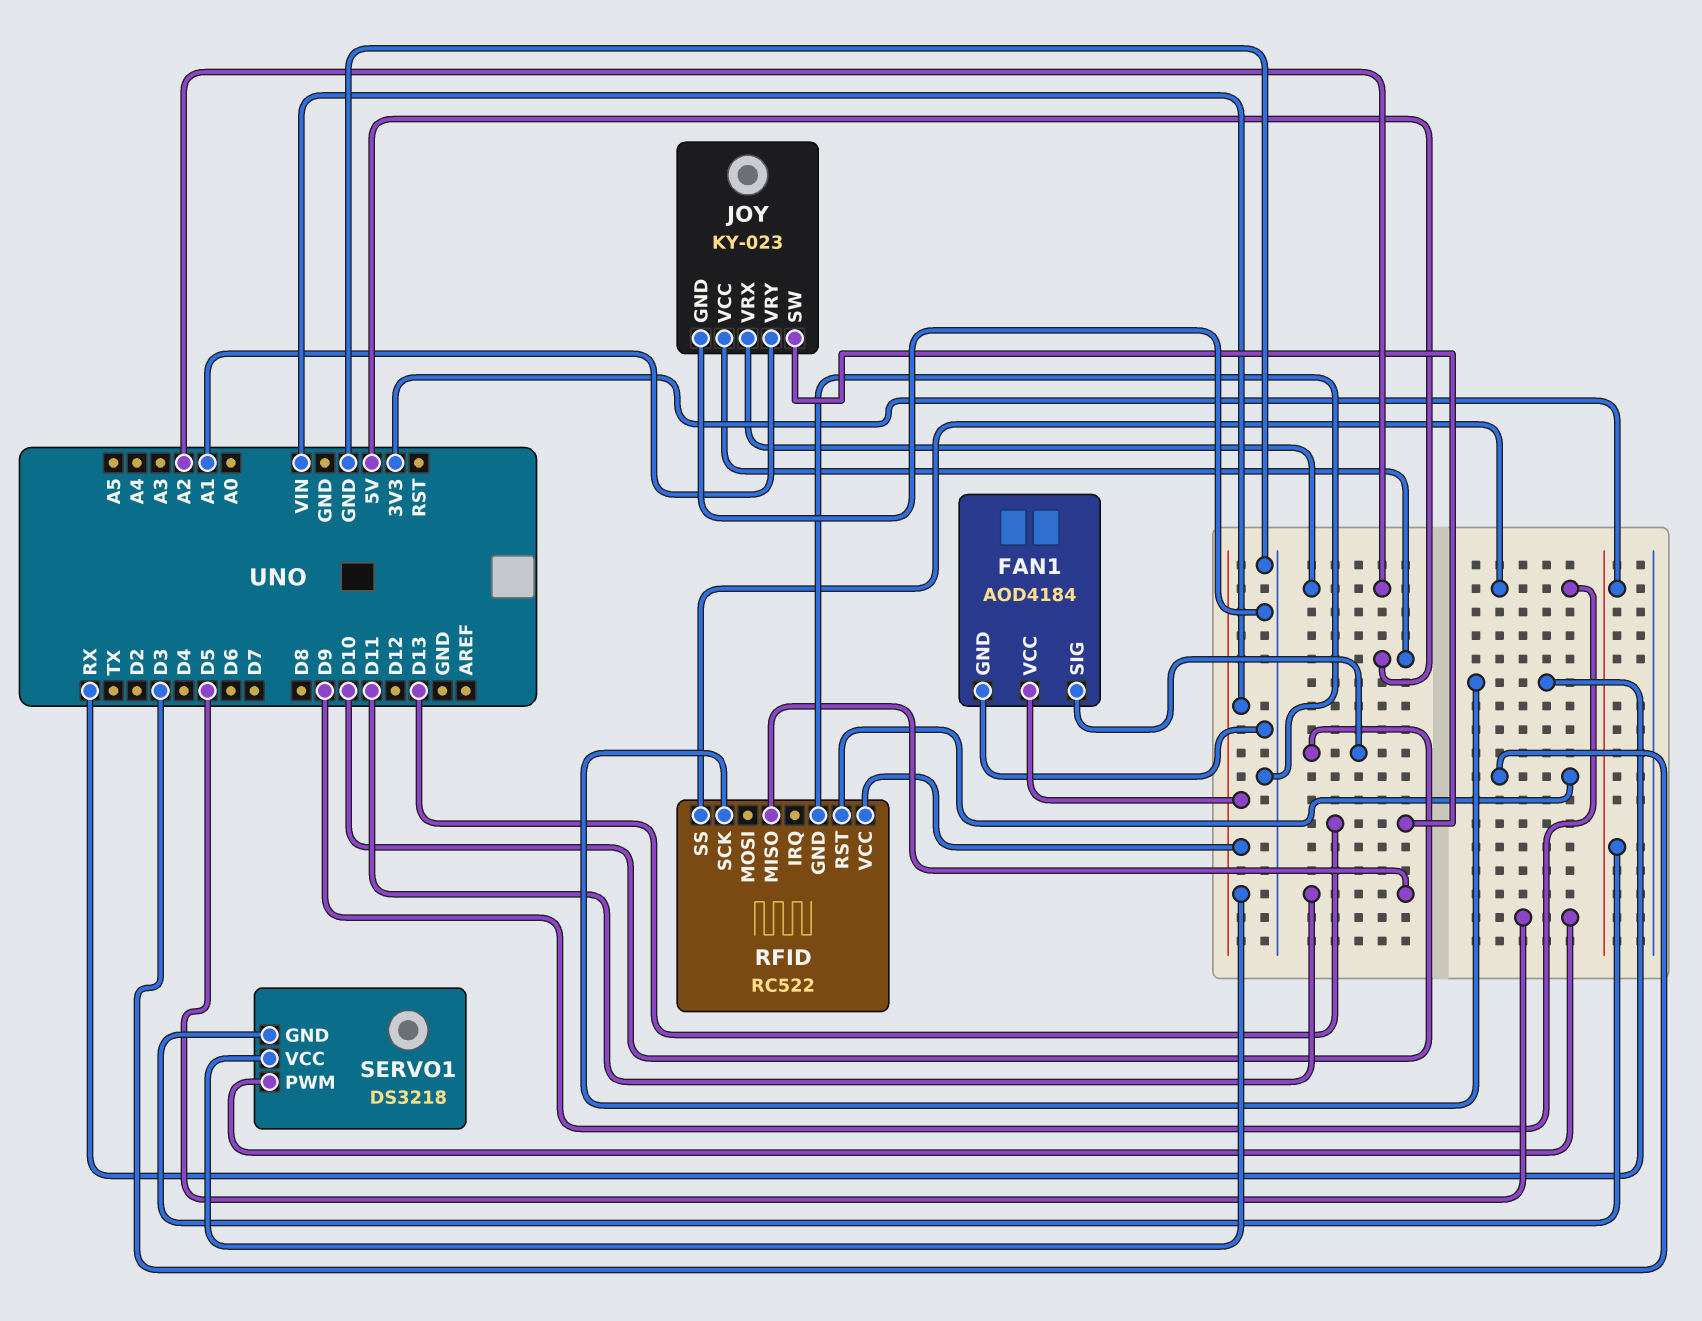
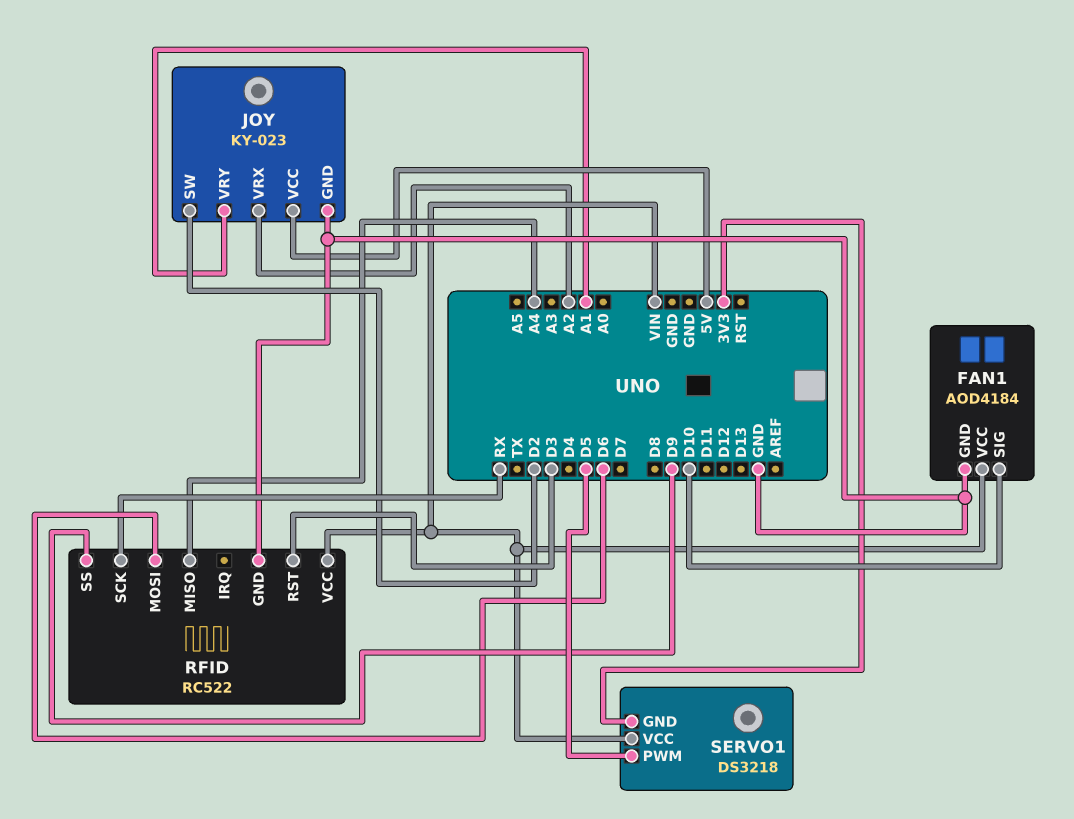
JOY pin SW: D13 -> D2
RFID pin MISO: D11 -> A4
RFID pin MOSI: none -> D6

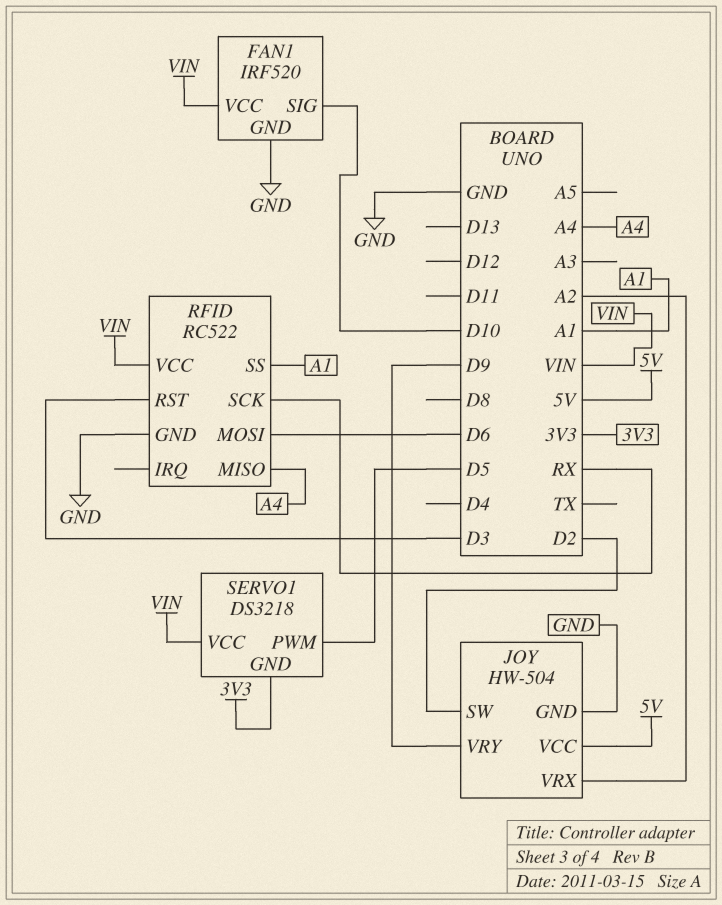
FAN1: AOD4184 -> IRF520
JOY: KY-023 -> HW-504
JOY pin VRY: A1 -> D9
RFID pin SS: D9 -> A1

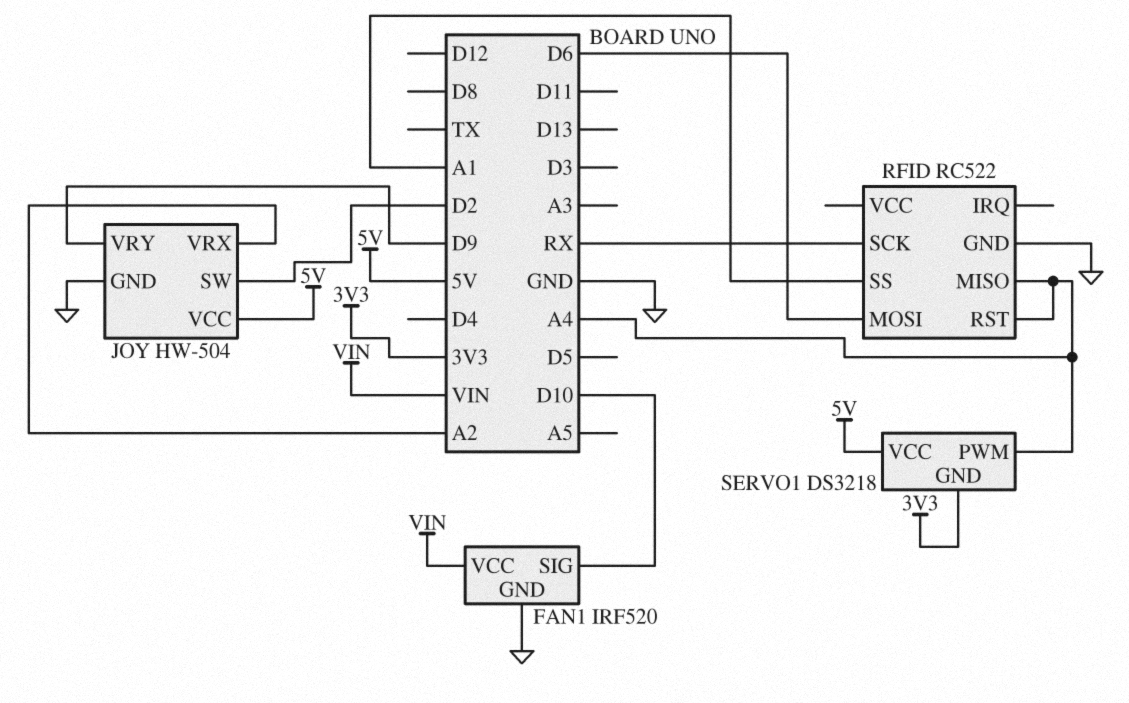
RFID pin RST: D3 -> A4
RFID pin VCC: VIN -> none
SERVO1 pin PWM: D5 -> A4
SERVO1 pin VCC: VIN -> 5V

